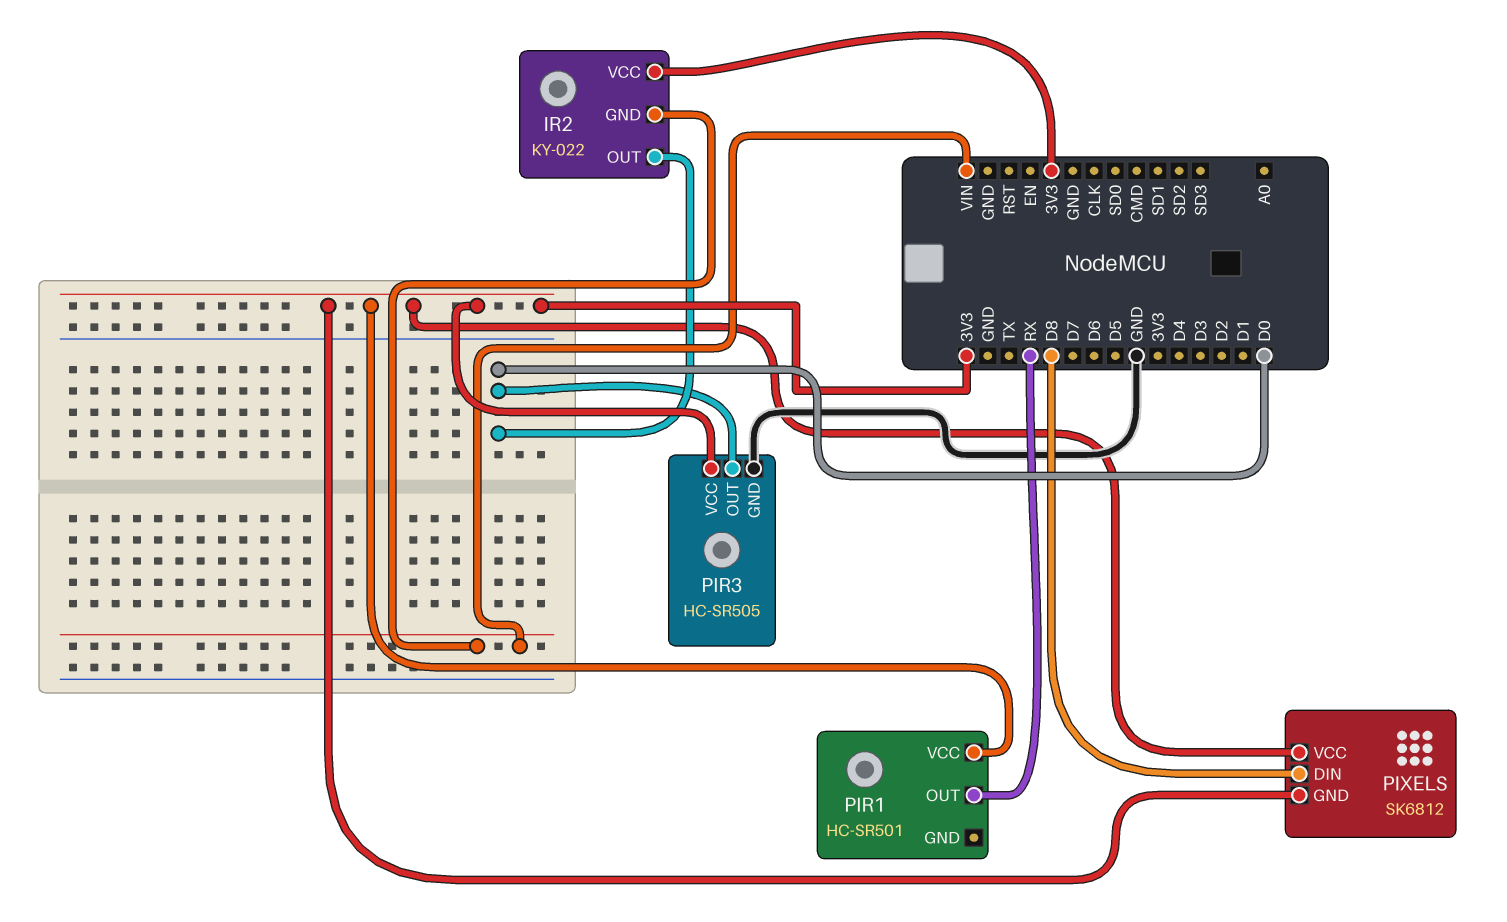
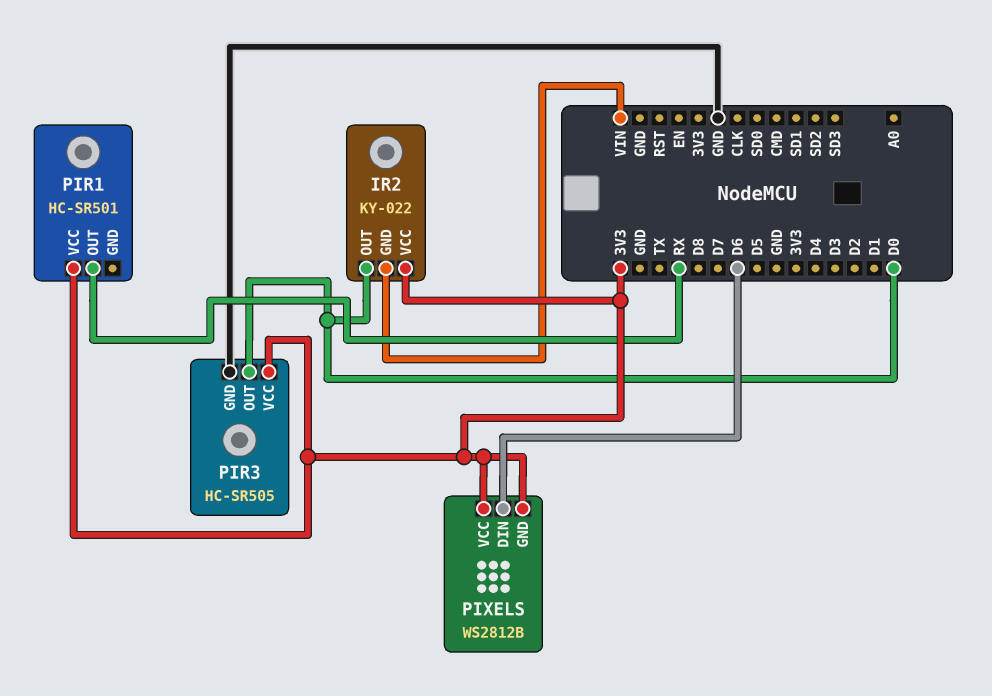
PIXELS: SK6812 -> WS2812B
PIXELS pin DIN: D8 -> D6

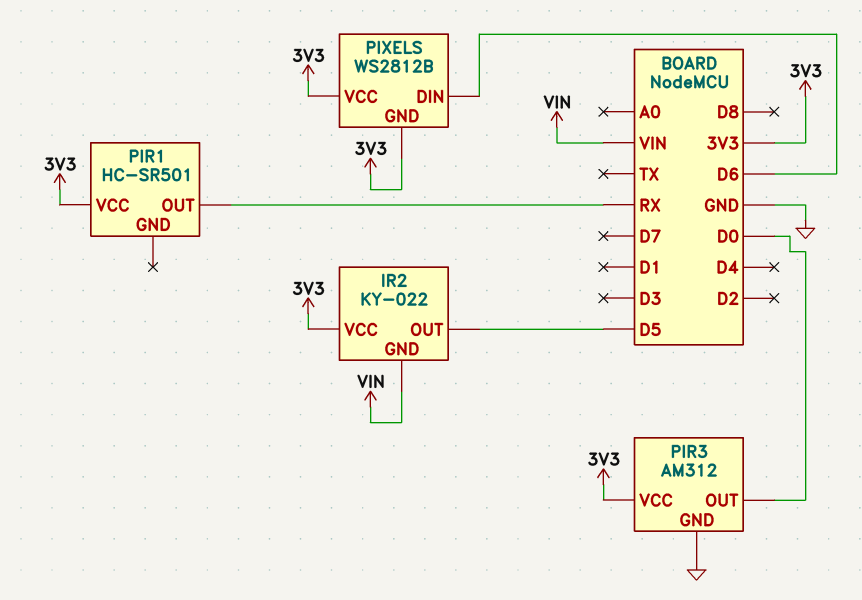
IR2 pin OUT: D0 -> D5
PIR3: HC-SR505 -> AM312

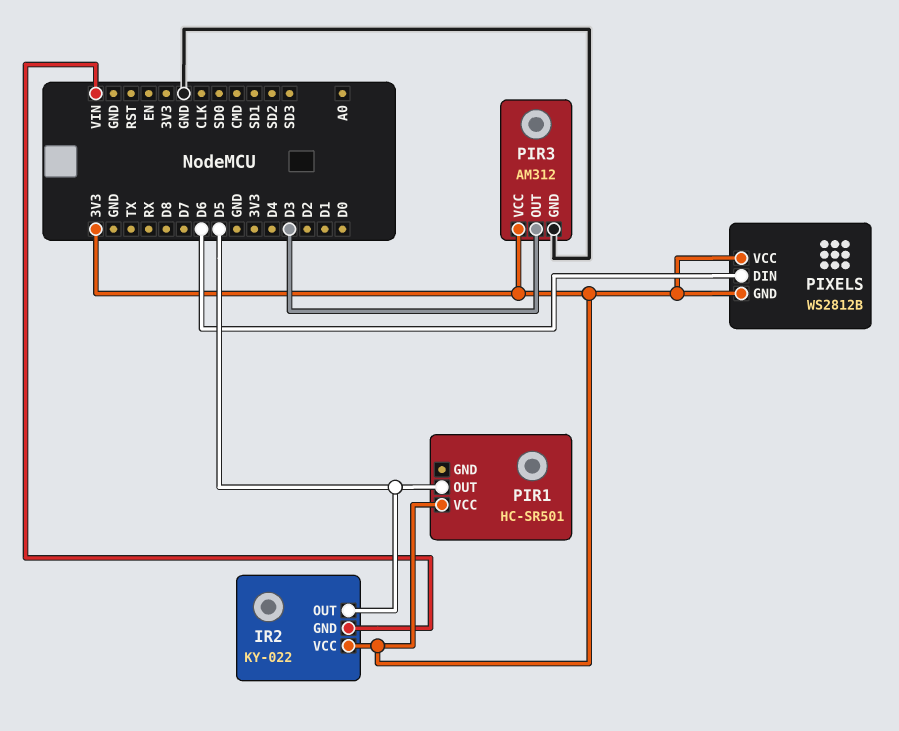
PIR1 pin OUT: RX -> D5
PIR3 pin OUT: D0 -> D3

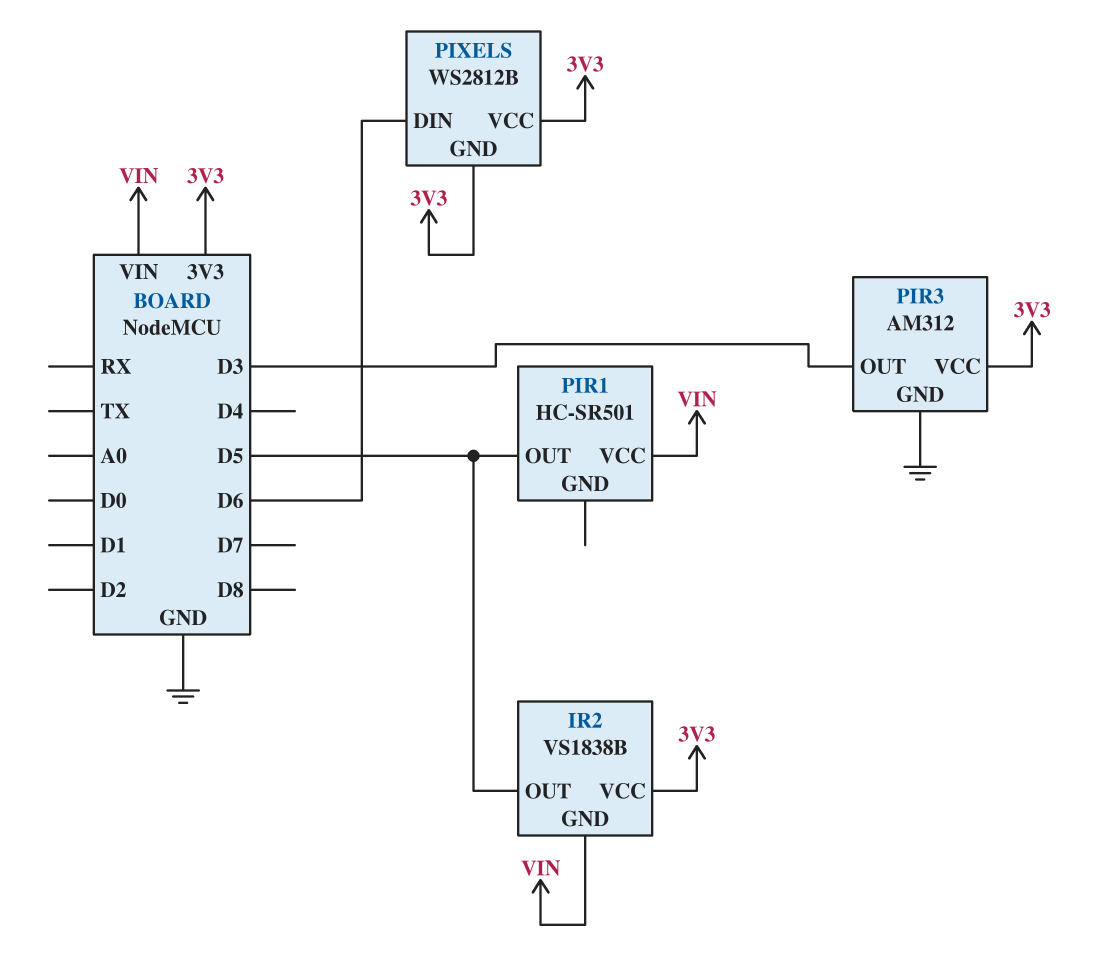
IR2: KY-022 -> VS1838B
PIR1 pin VCC: 3V3 -> VIN

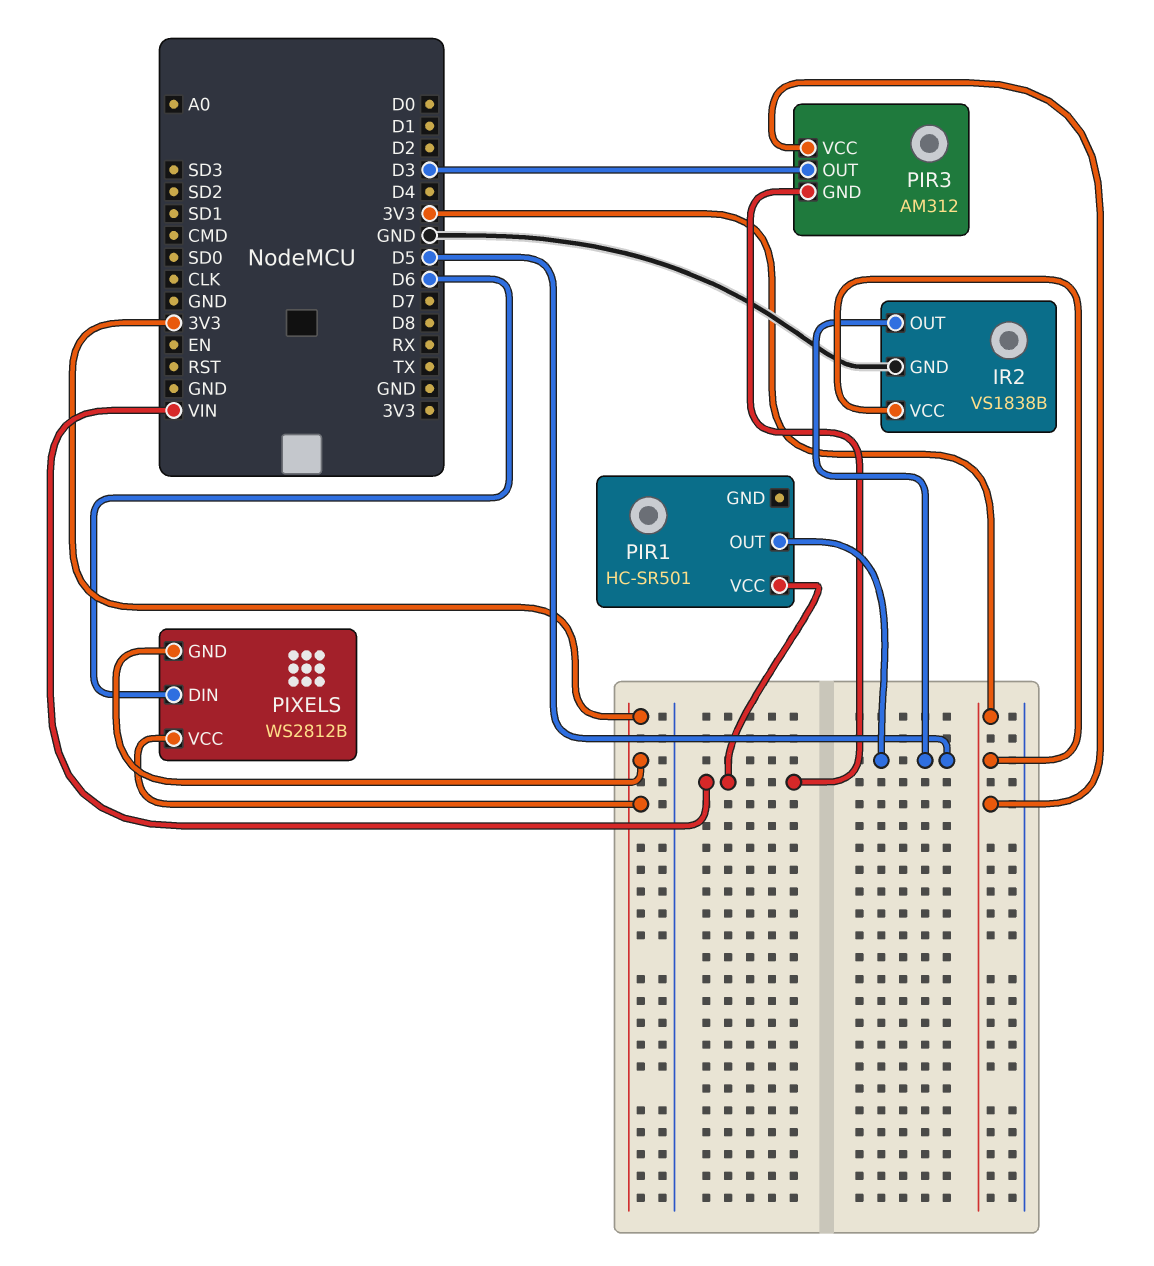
IR2 pin GND: VIN -> GND
PIR3 pin GND: GND -> VIN

